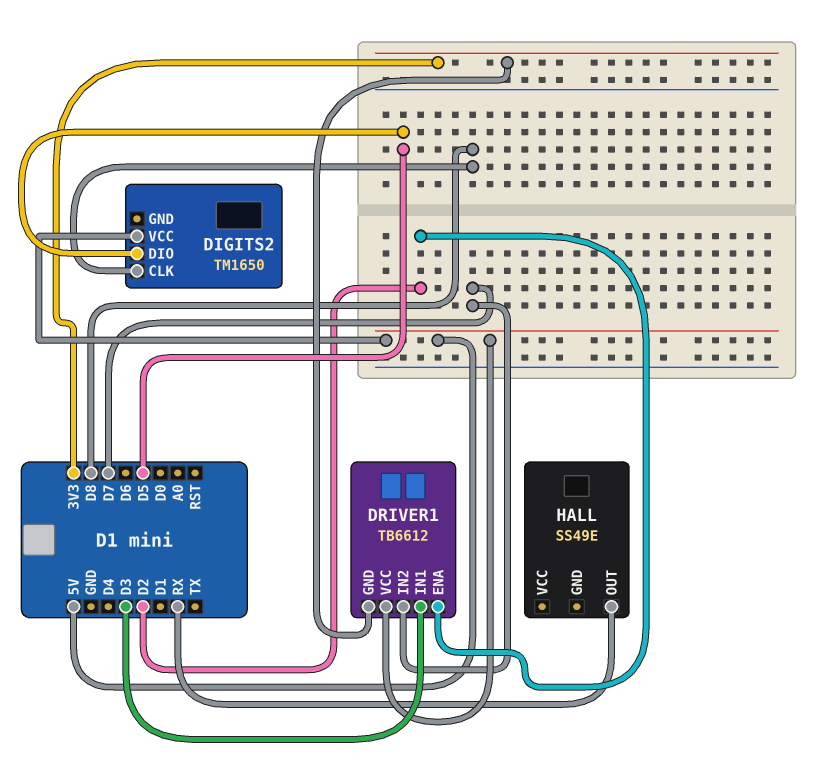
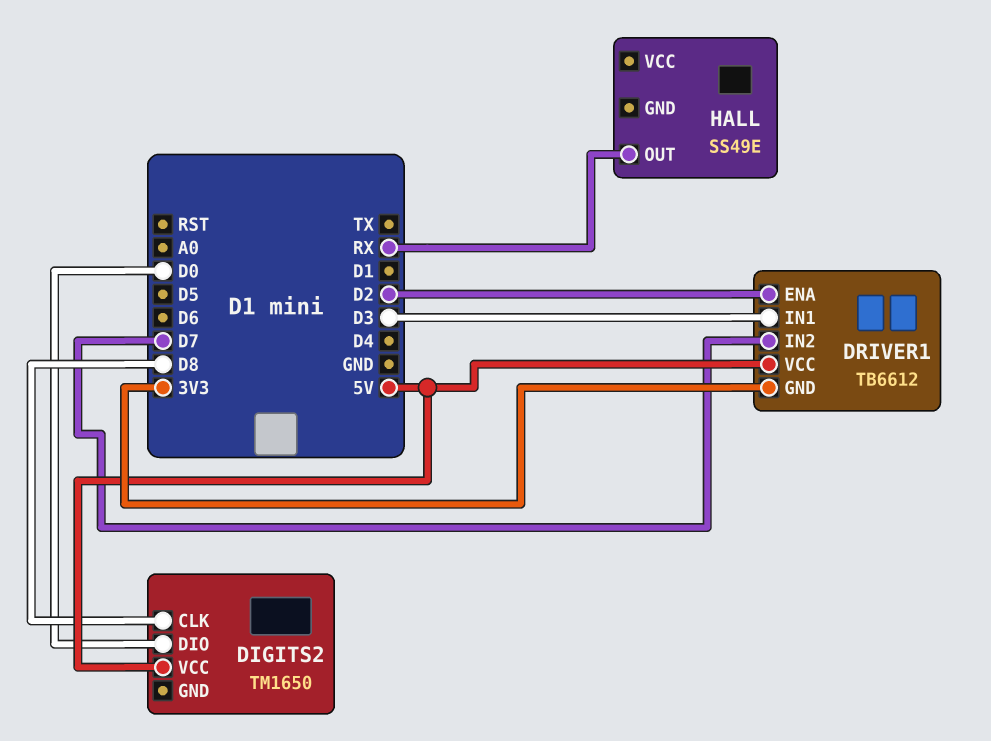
DIGITS2 pin DIO: D5 -> D0

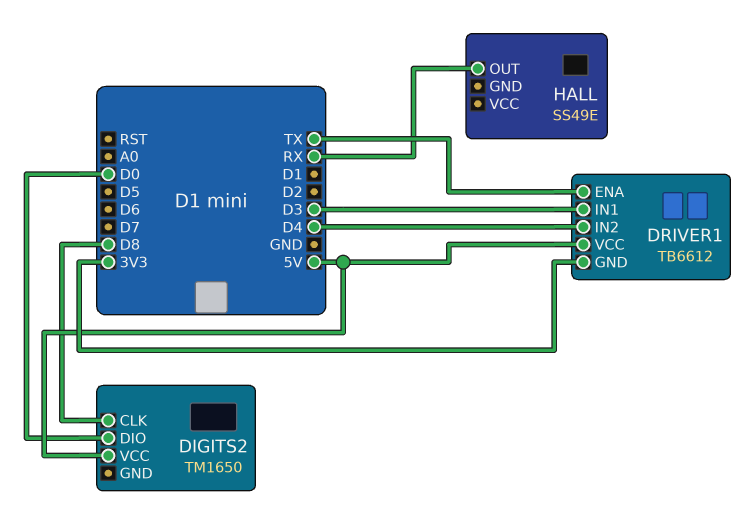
DRIVER1 pin ENA: D2 -> TX
DRIVER1 pin IN2: D7 -> D4

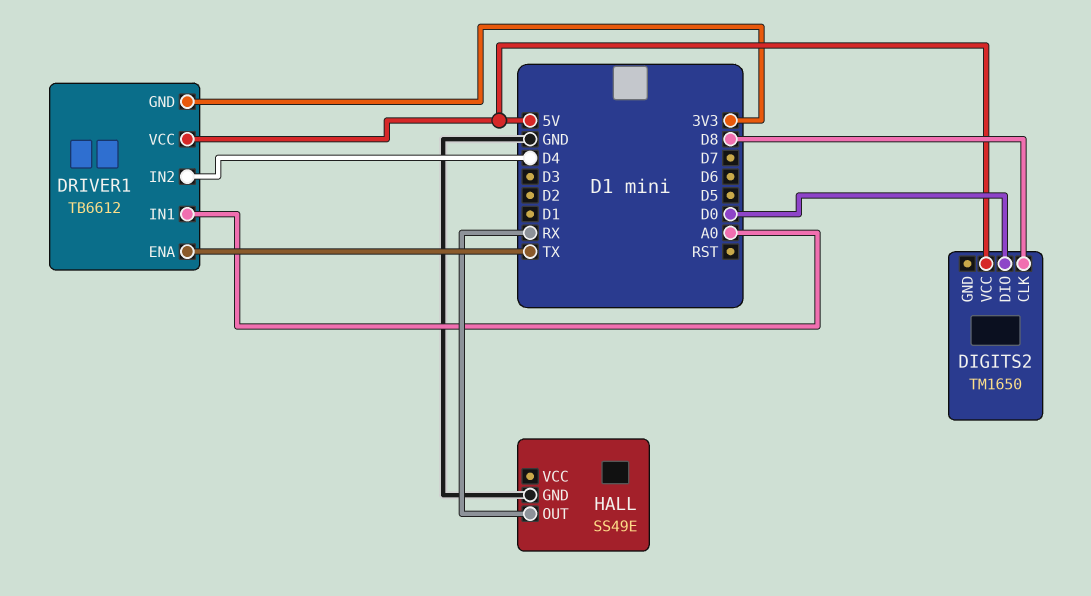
DRIVER1 pin IN1: D3 -> A0
HALL pin GND: none -> GND

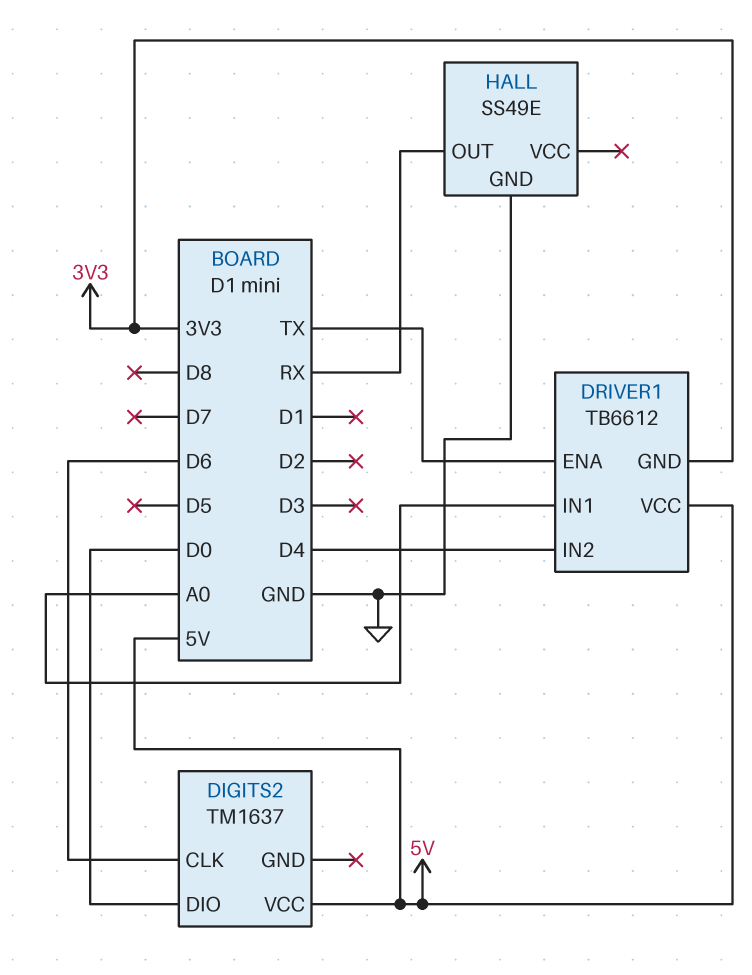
DIGITS2: TM1650 -> TM1637
DIGITS2 pin CLK: D8 -> D6

